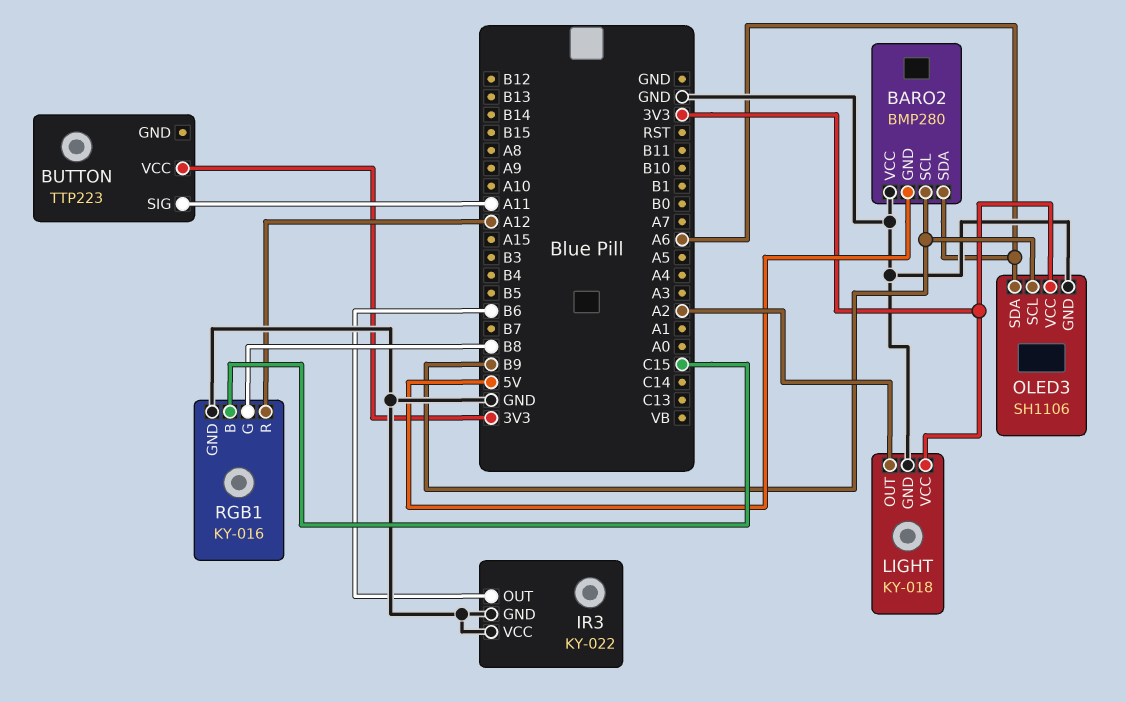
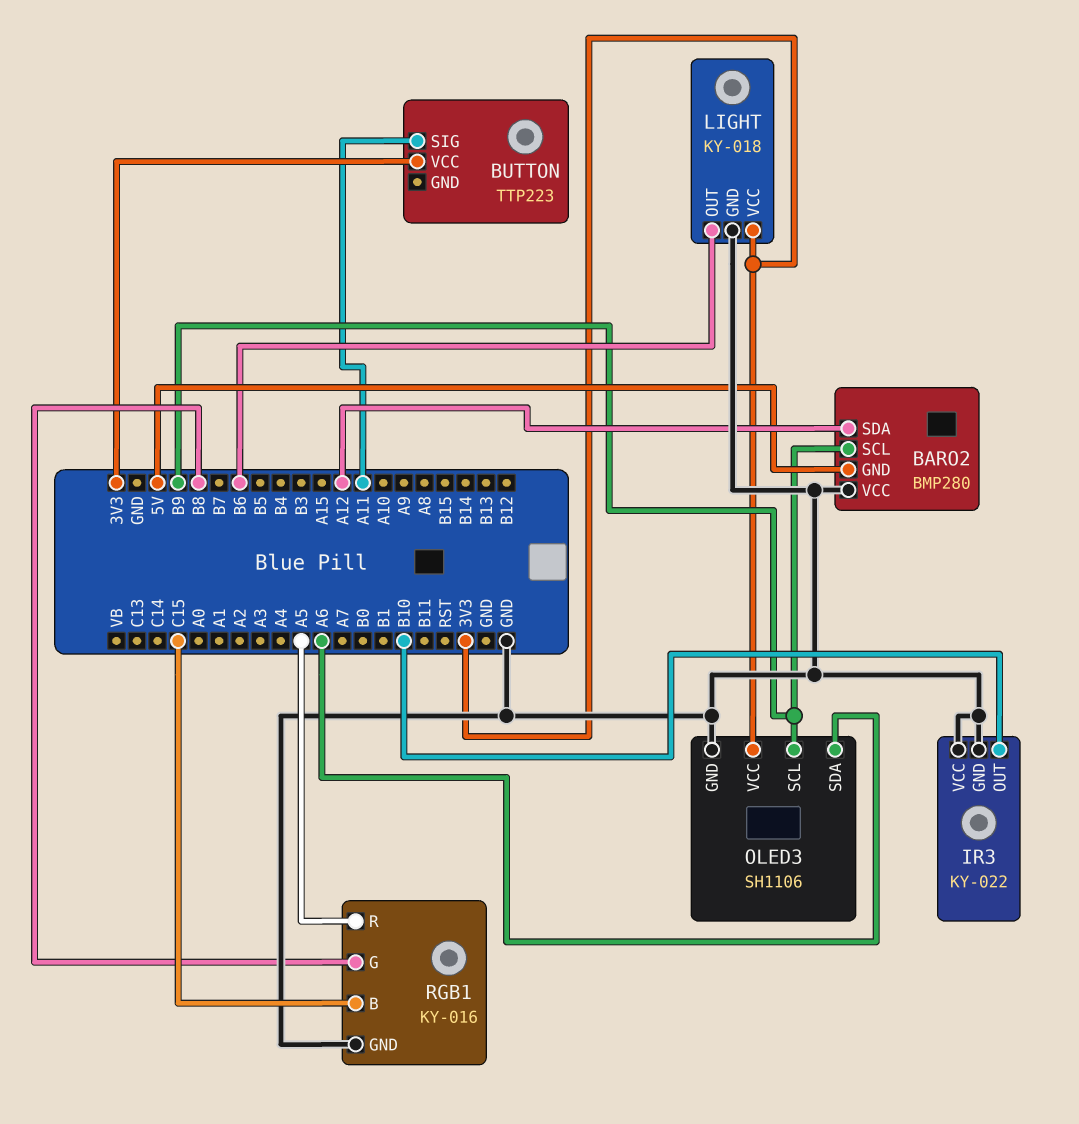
BARO2 pin SDA: A6 -> A12
IR3 pin OUT: B6 -> B10
LIGHT pin OUT: A2 -> B6
RGB1 pin R: A12 -> A5

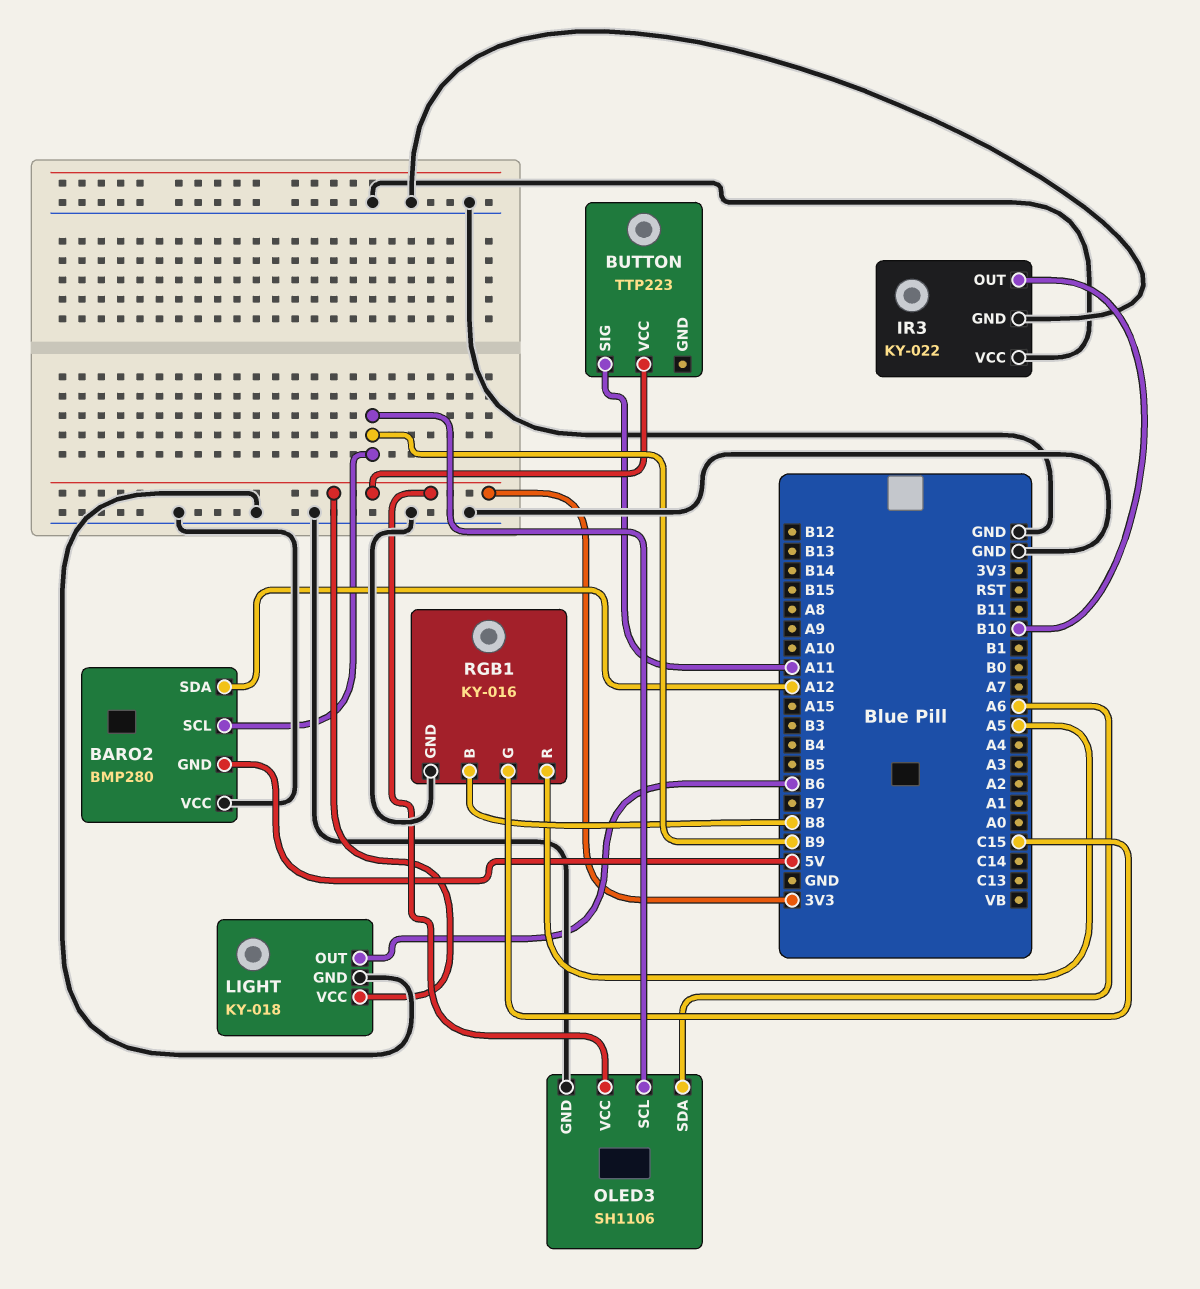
RGB1 pin B: C15 -> B8
RGB1 pin G: B8 -> C15

